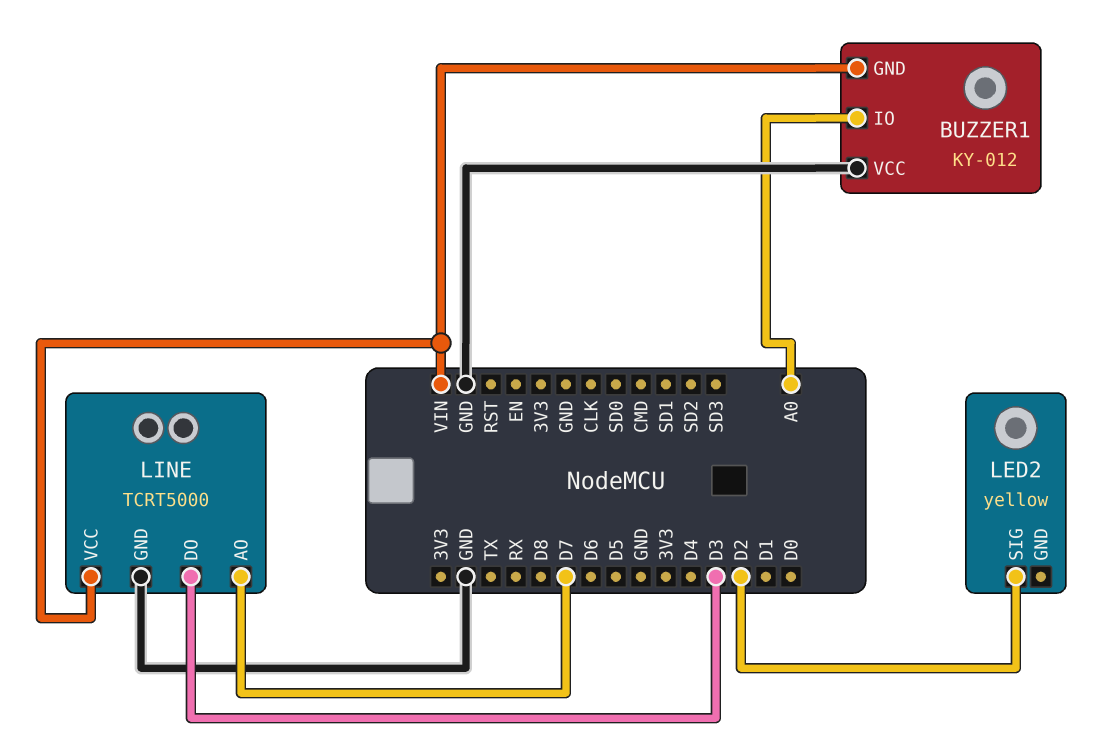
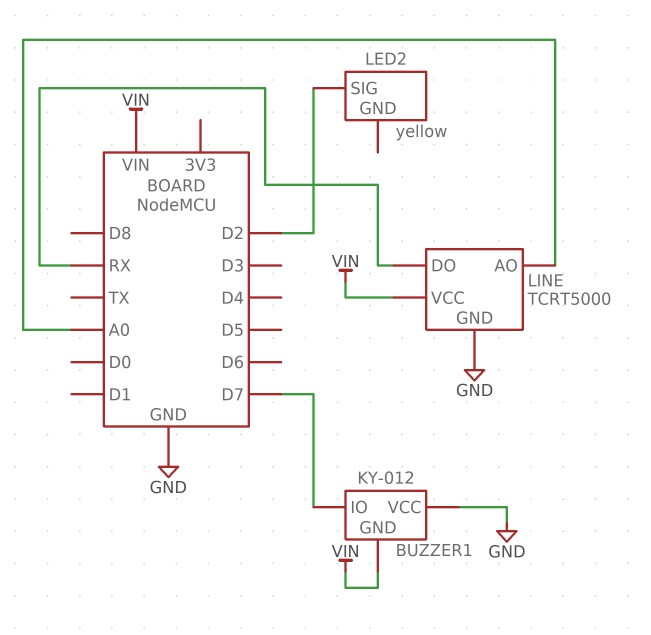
BUZZER1 pin IO: A0 -> D7
LINE pin AO: D7 -> A0
LINE pin DO: D3 -> RX

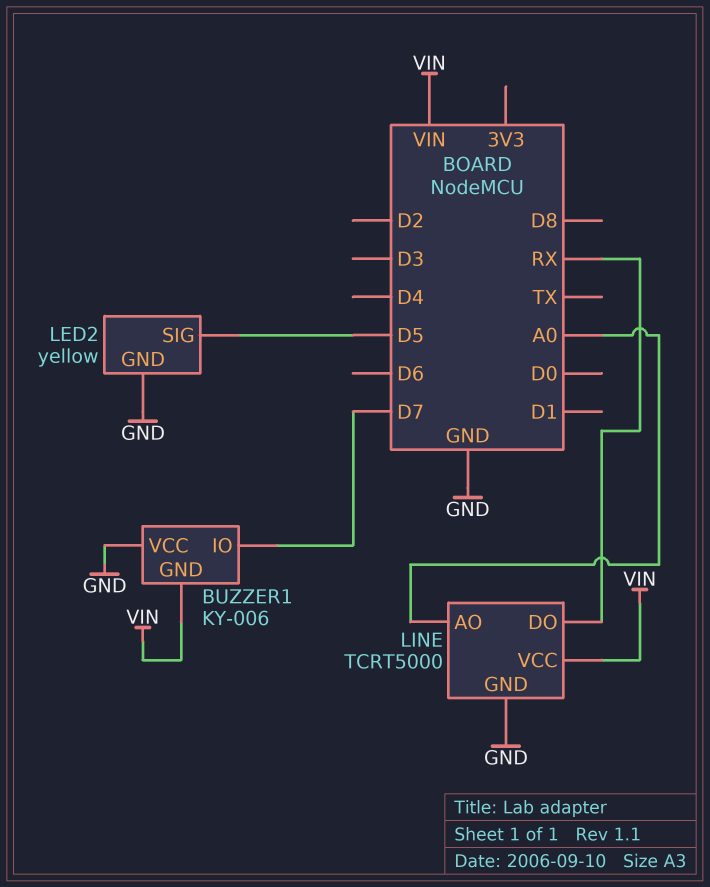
BUZZER1: KY-012 -> KY-006
LED2 pin GND: none -> GND
LED2 pin SIG: D2 -> D5

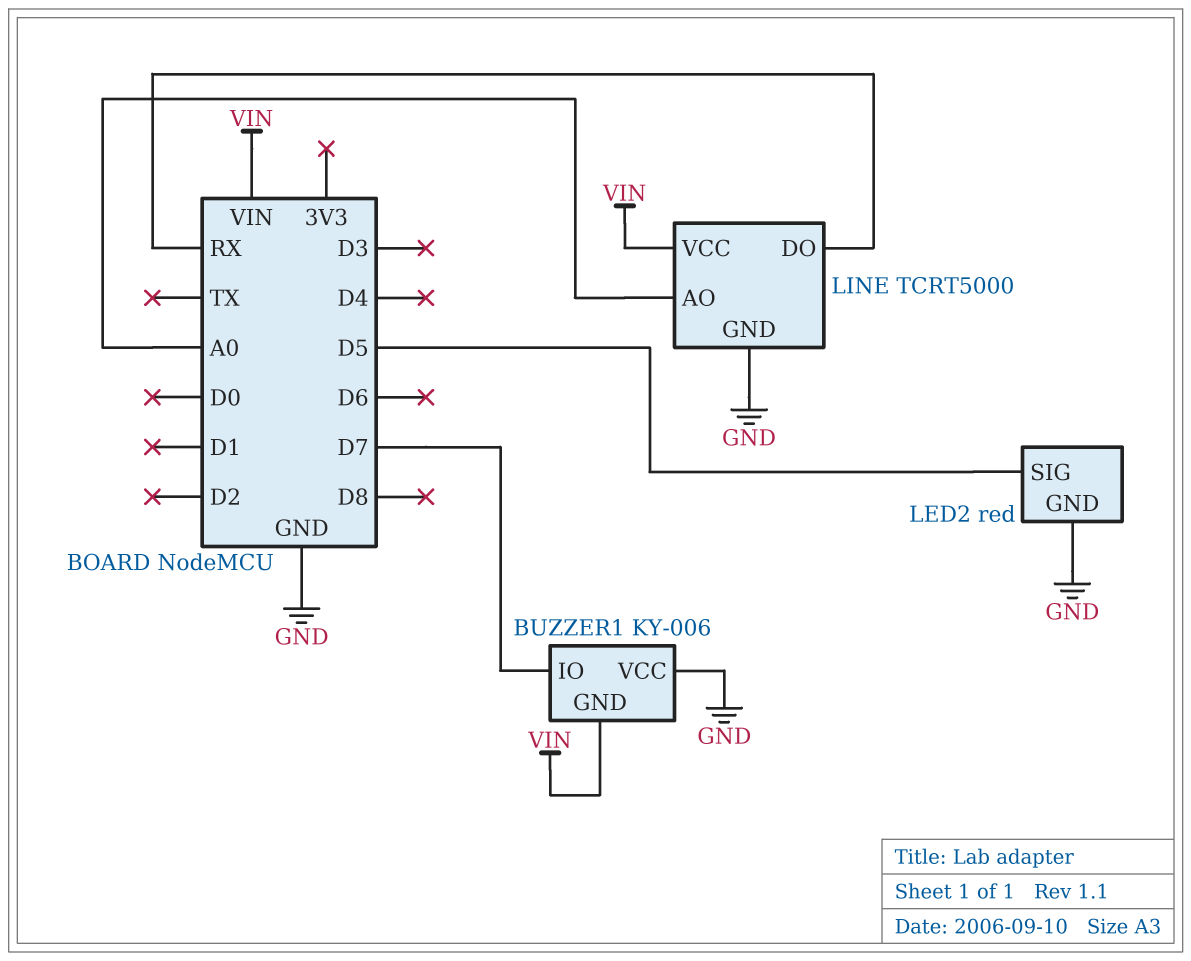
LED2: yellow -> red

